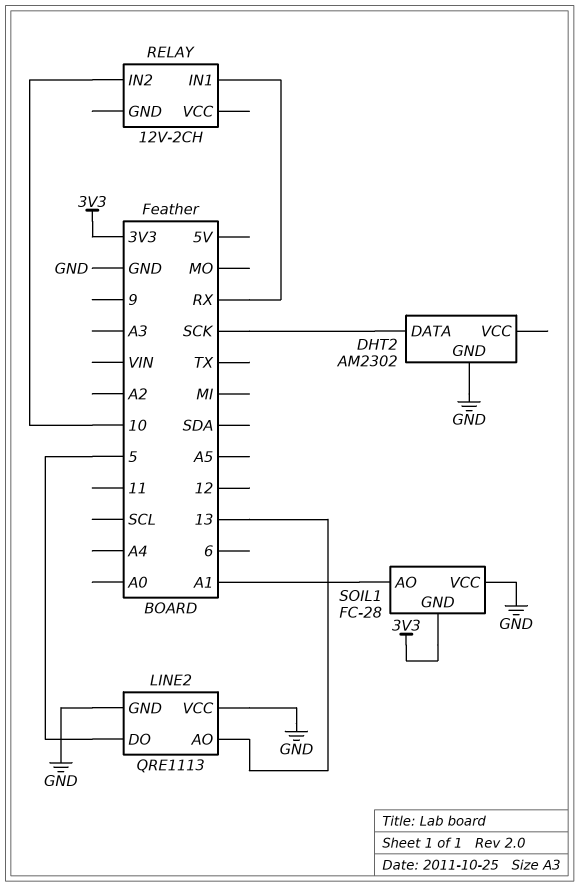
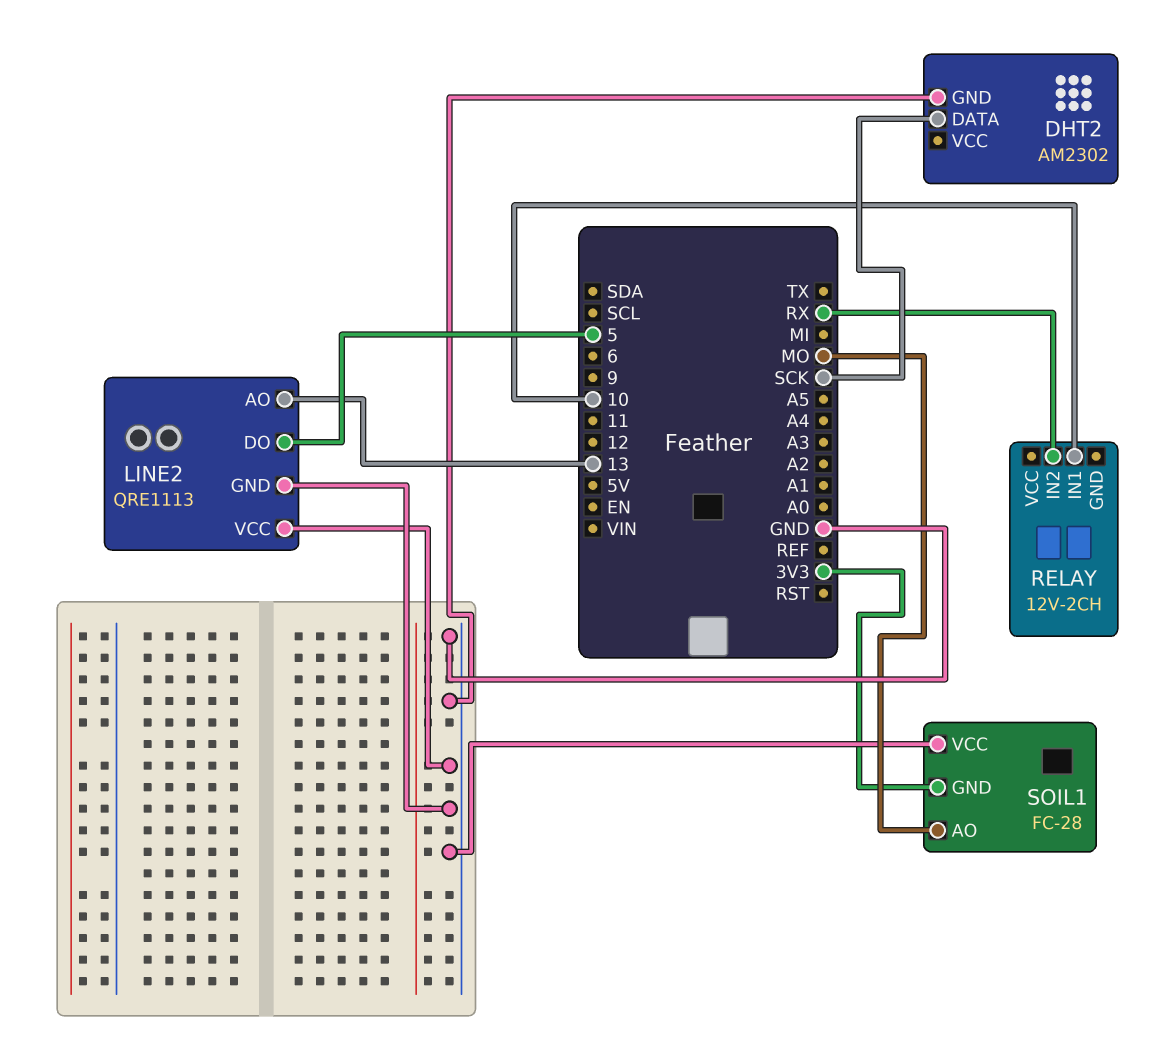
RELAY pin IN1: RX -> 10
RELAY pin IN2: 10 -> RX
SOIL1 pin AO: A1 -> MO

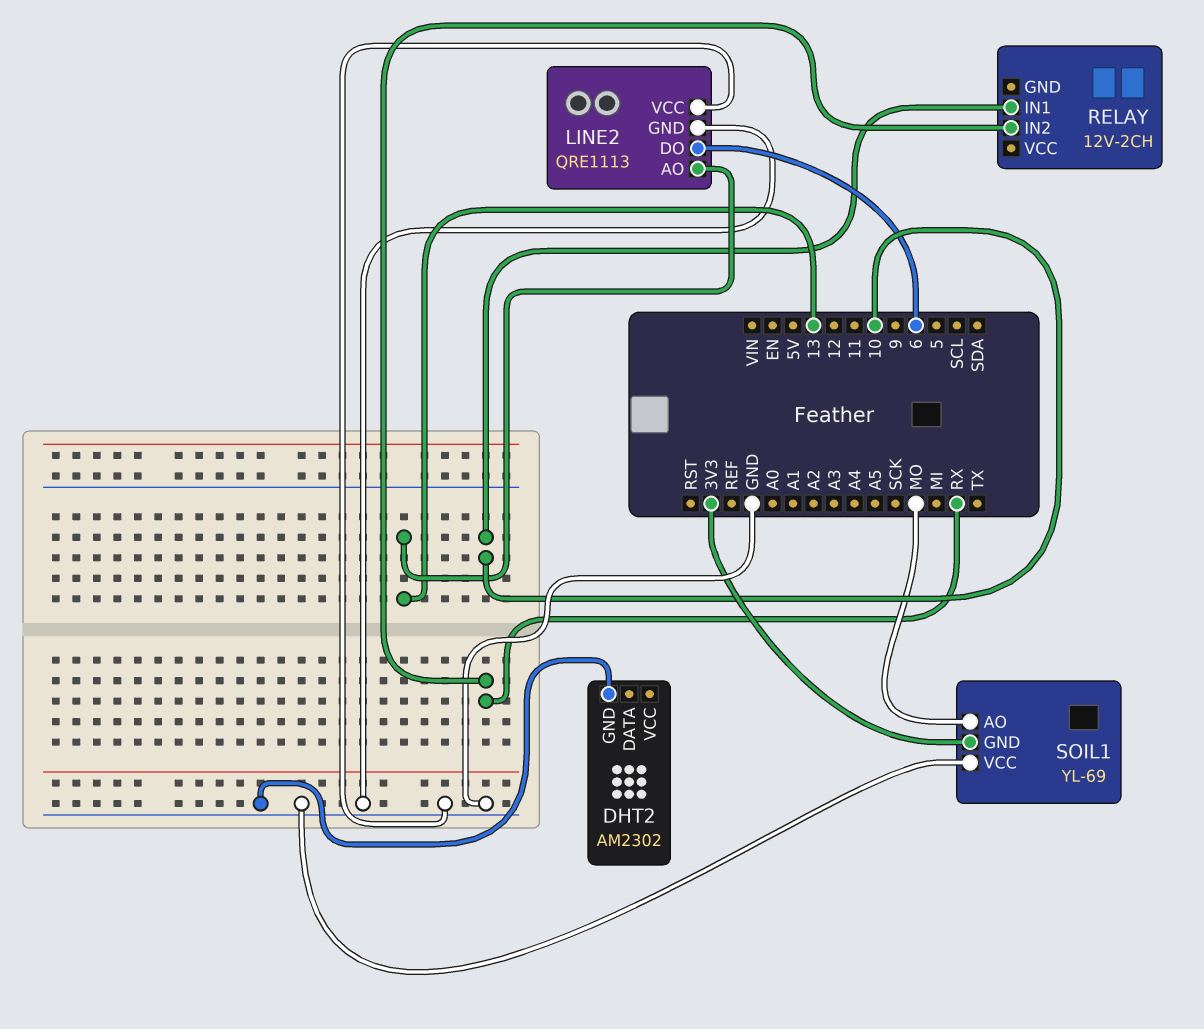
DHT2 pin DATA: SCK -> none
LINE2 pin DO: 5 -> 6
SOIL1: FC-28 -> YL-69

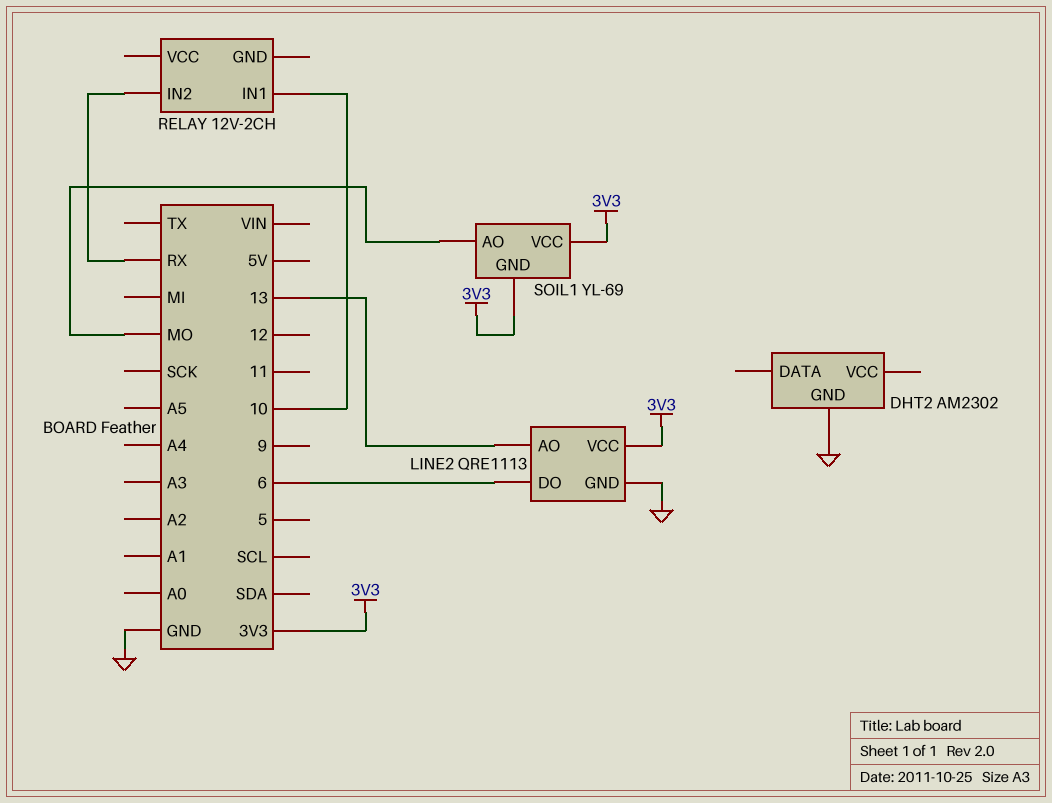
LINE2 pin VCC: GND -> 3V3
SOIL1 pin VCC: GND -> 3V3

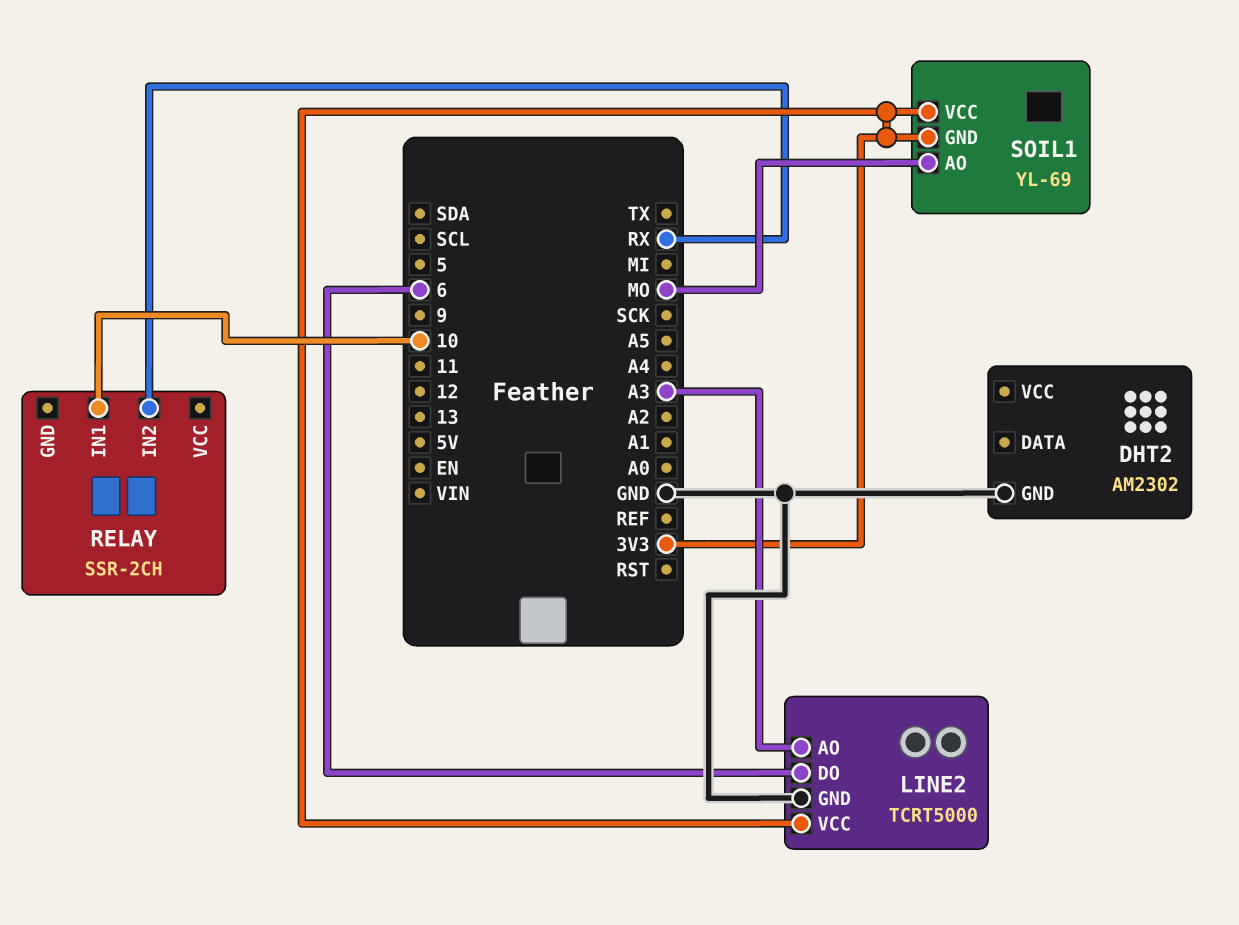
LINE2: QRE1113 -> TCRT5000
LINE2 pin AO: 13 -> A3
RELAY: 12V-2CH -> SSR-2CH

